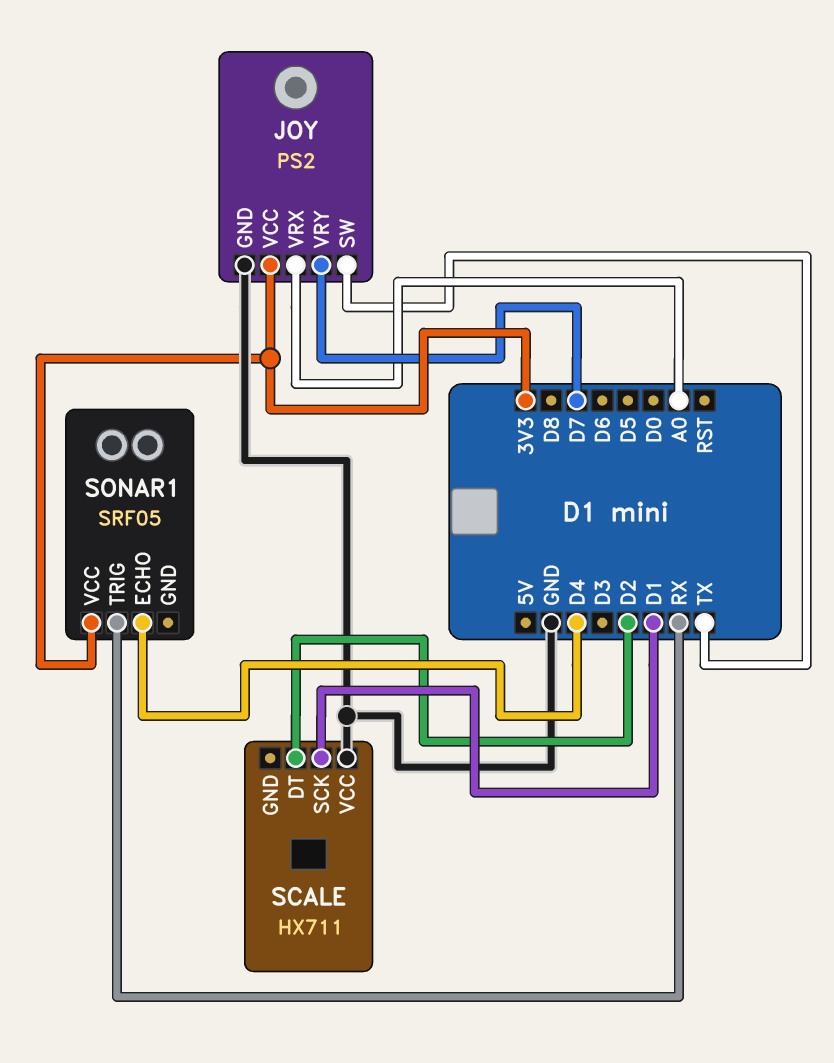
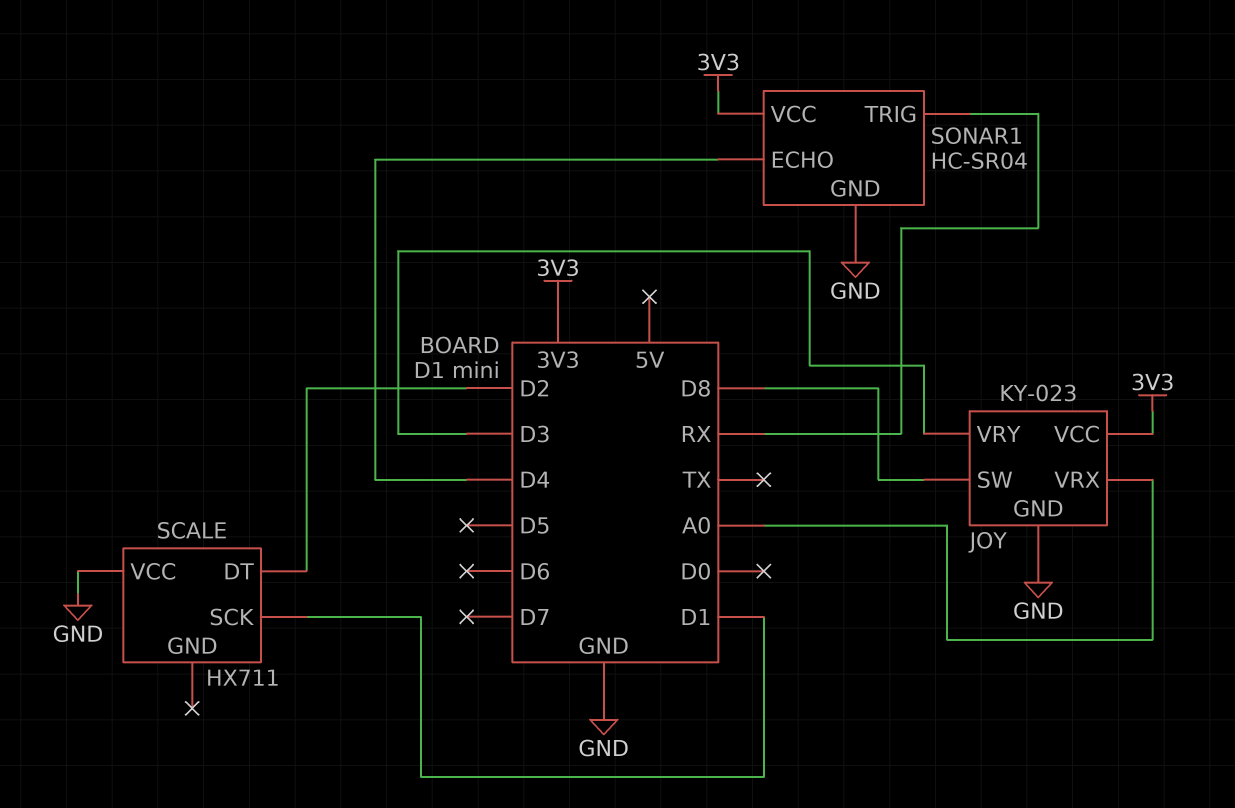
JOY: PS2 -> KY-023
JOY pin SW: TX -> D8
JOY pin VRY: D7 -> D3
SONAR1: SRF05 -> HC-SR04
SONAR1 pin GND: none -> GND

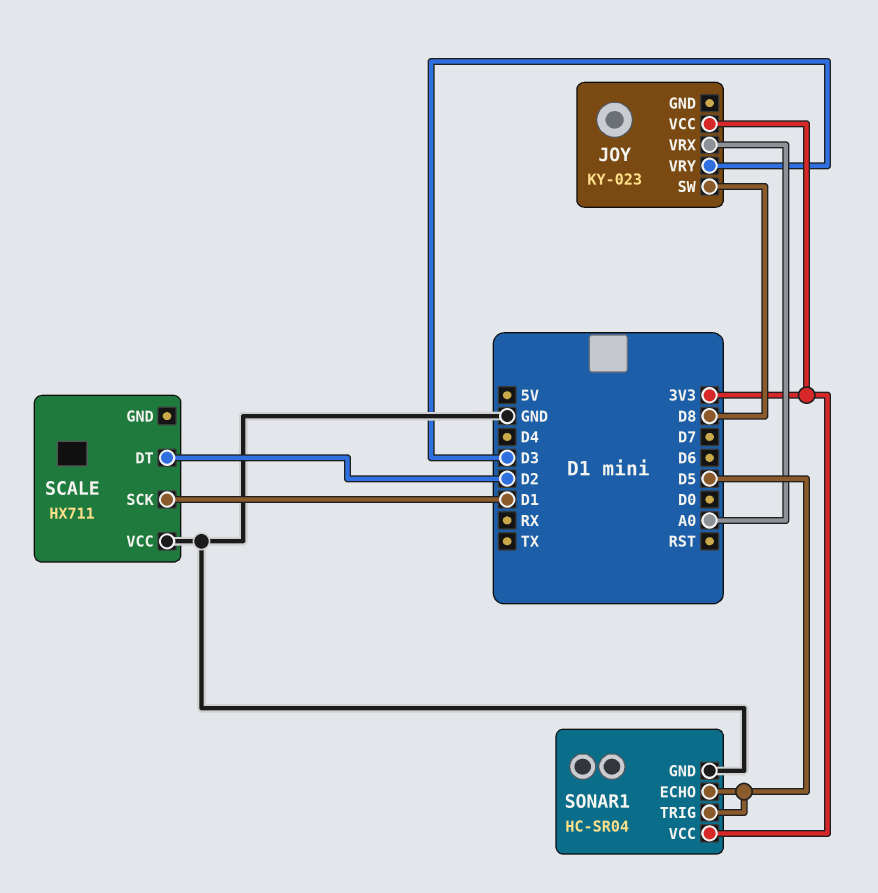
JOY pin GND: GND -> none
SONAR1 pin ECHO: D4 -> D5
SONAR1 pin TRIG: RX -> D5

